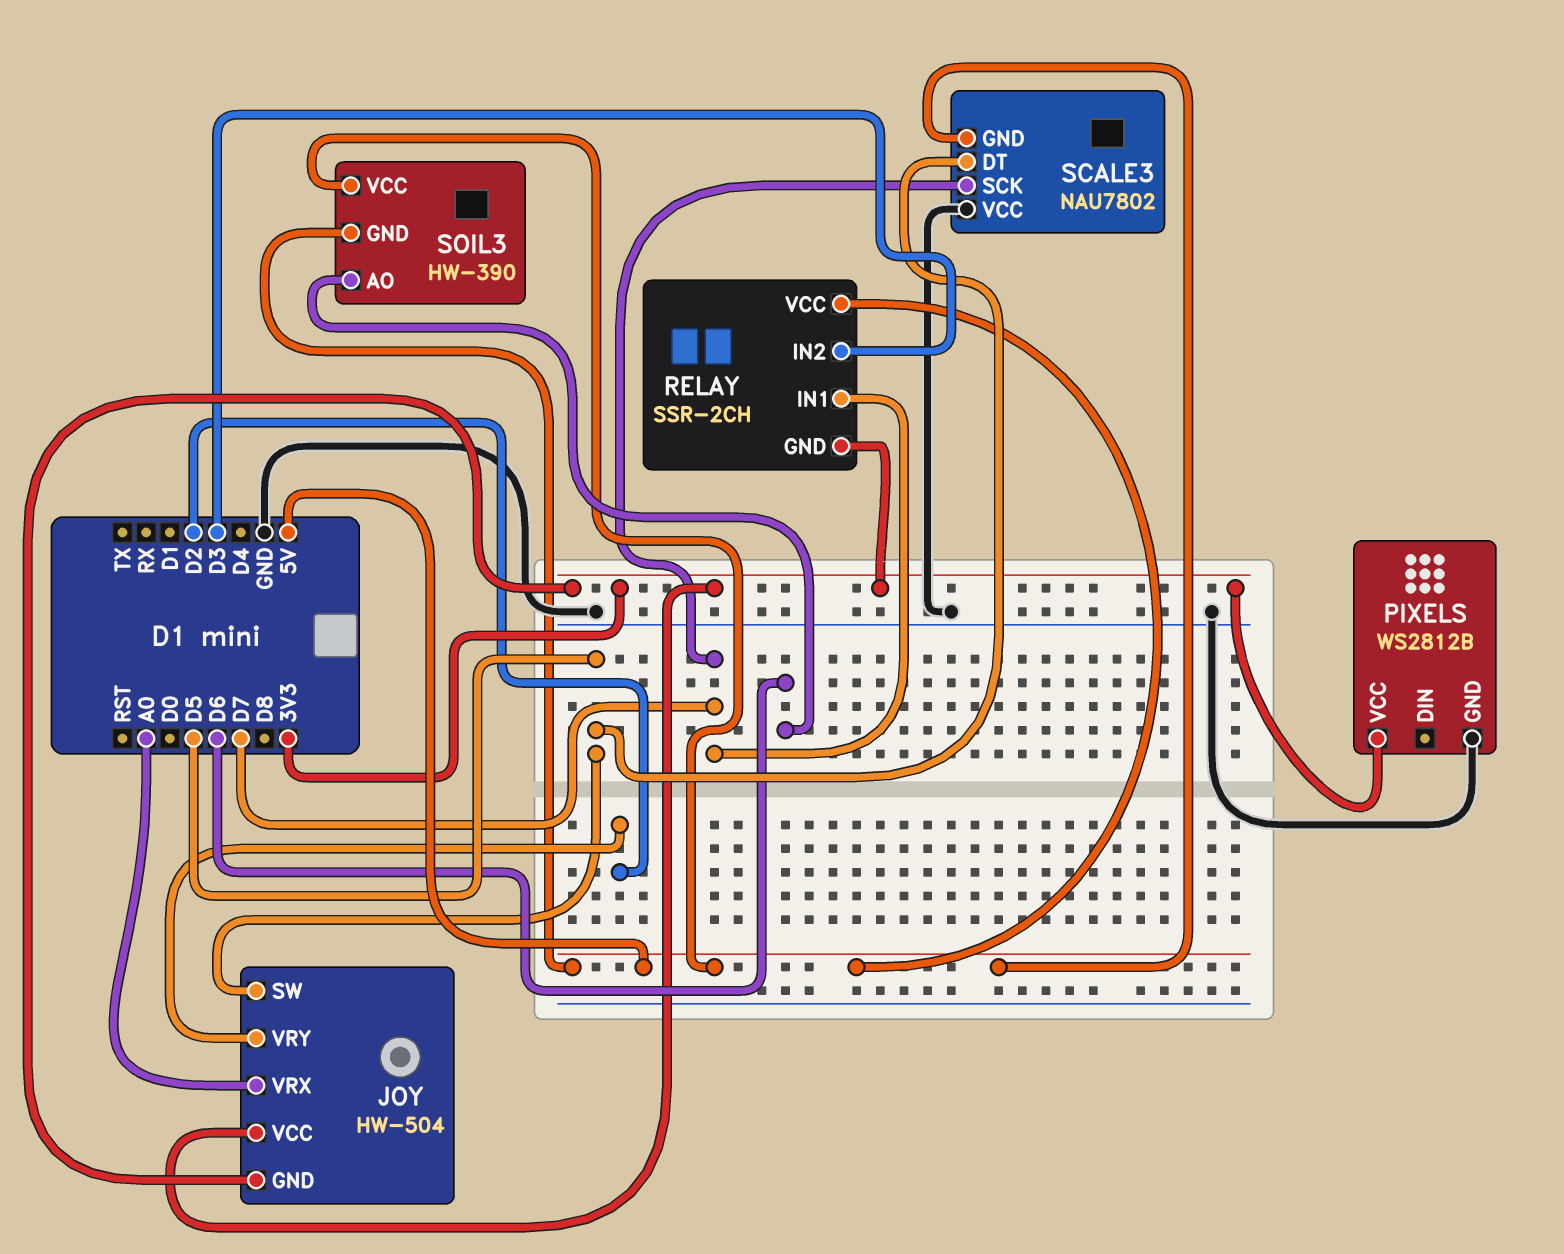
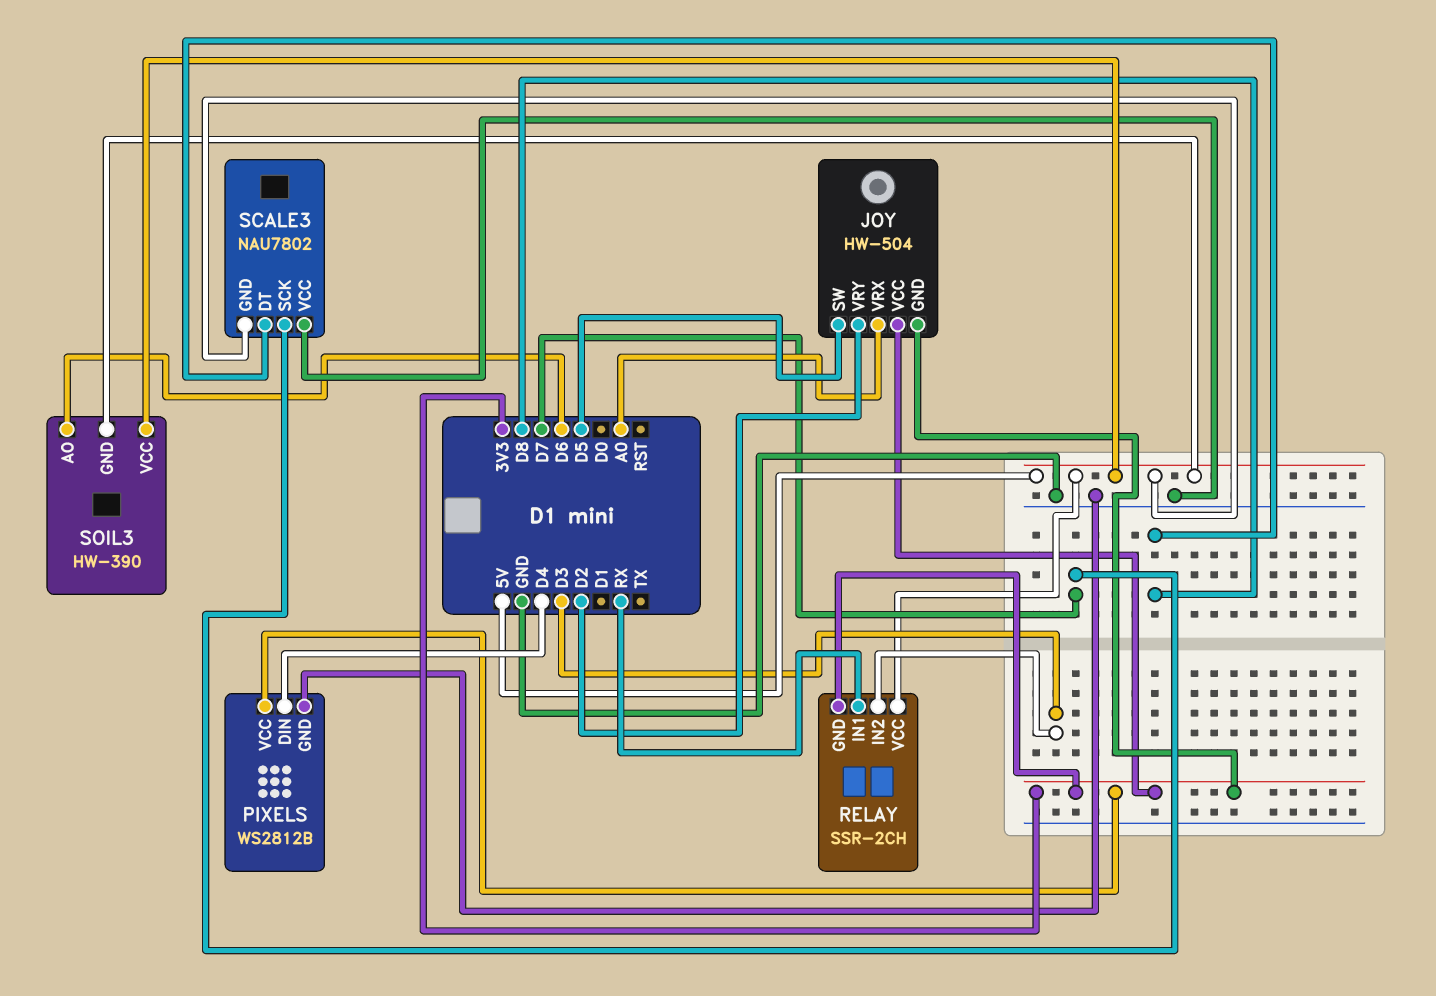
PIXELS pin DIN: none -> D4
RELAY pin IN1: D7 -> RX
SCALE3 pin DT: D5 -> D8

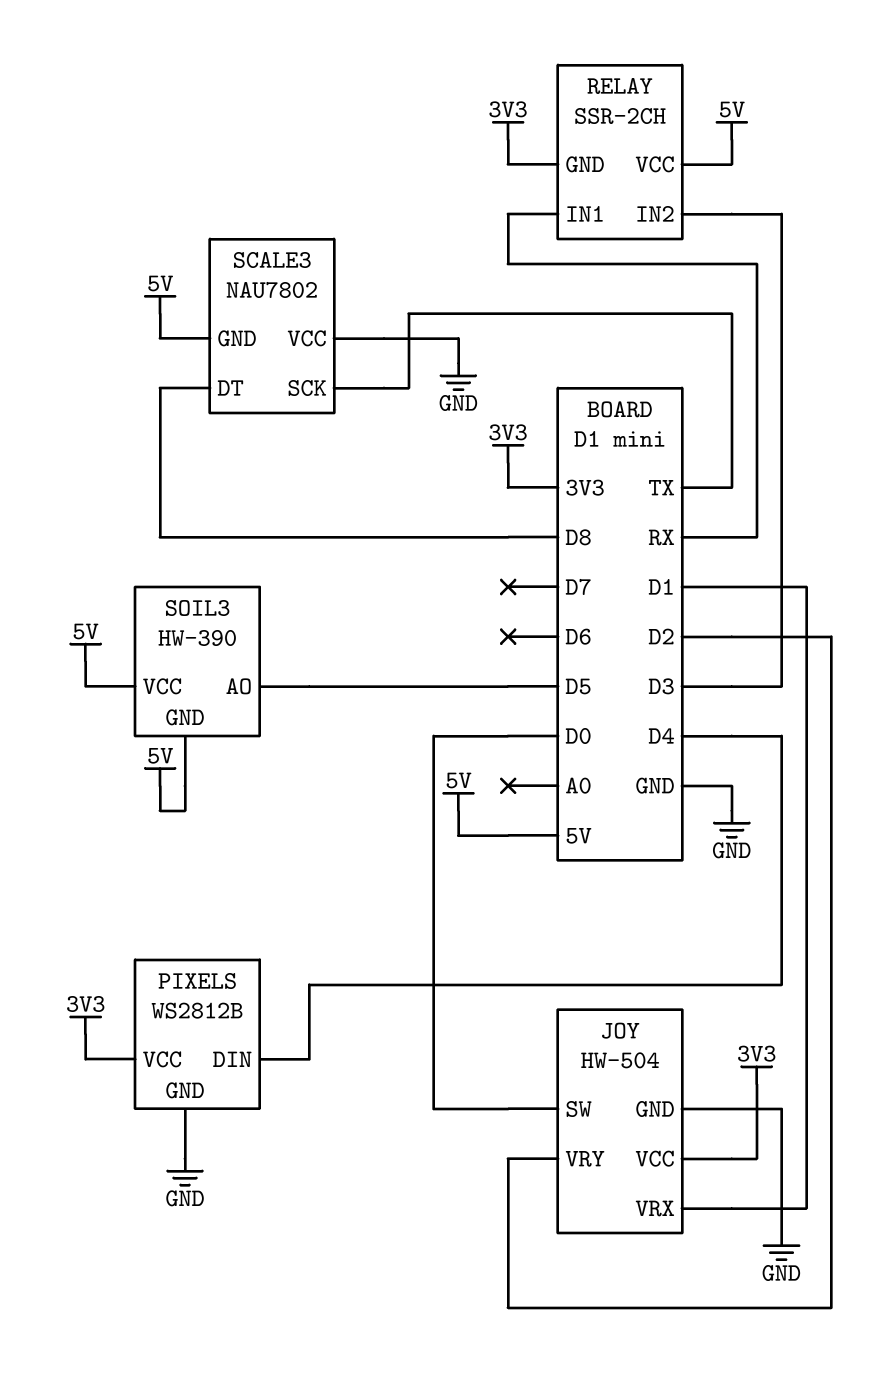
JOY pin GND: 3V3 -> GND
JOY pin SW: D5 -> D0
JOY pin VRX: A0 -> D1
SCALE3 pin SCK: D7 -> TX
SOIL3 pin AO: D6 -> D5

